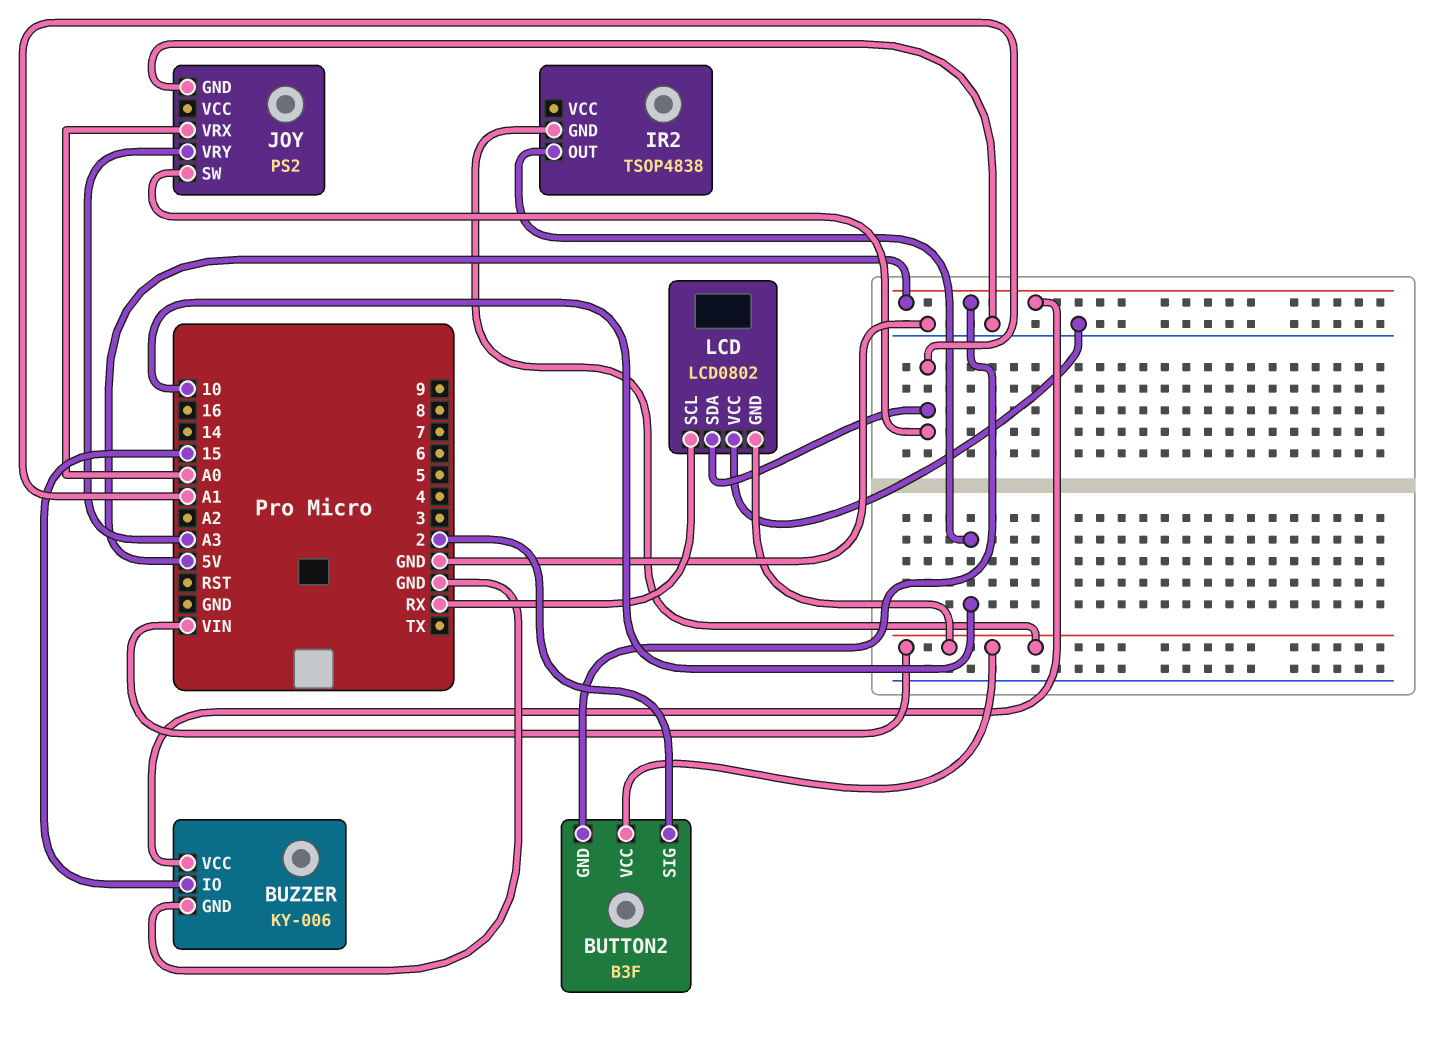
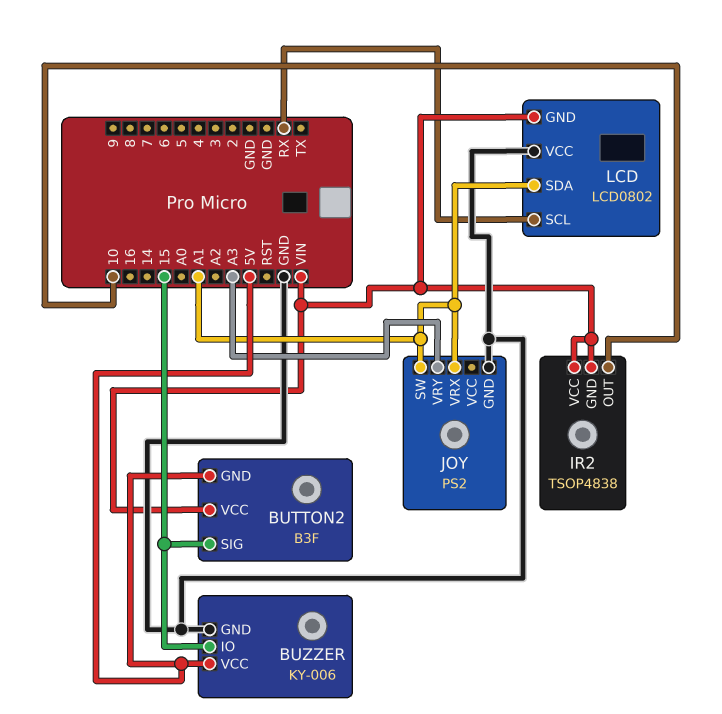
BUTTON2 pin SIG: 2 -> 15
IR2 pin VCC: none -> VIN
JOY pin VRX: A0 -> A1

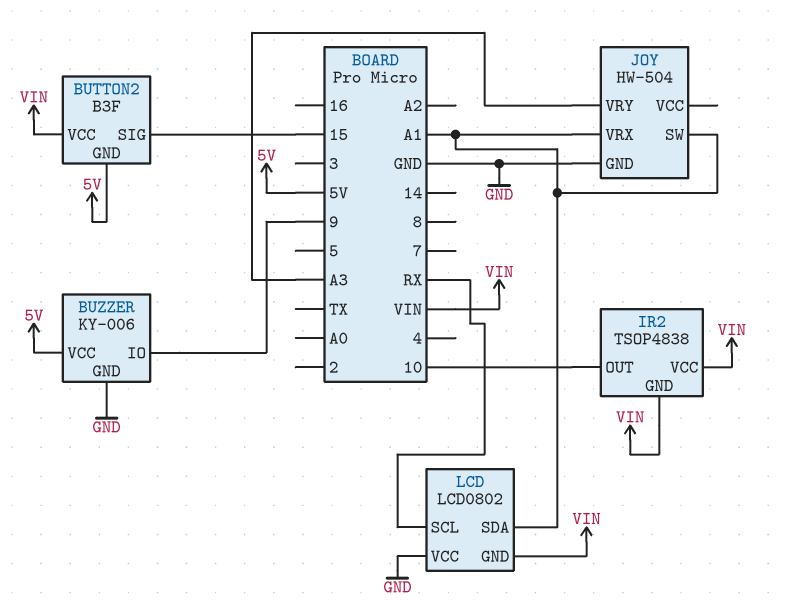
BUZZER pin IO: 15 -> 9
JOY: PS2 -> HW-504

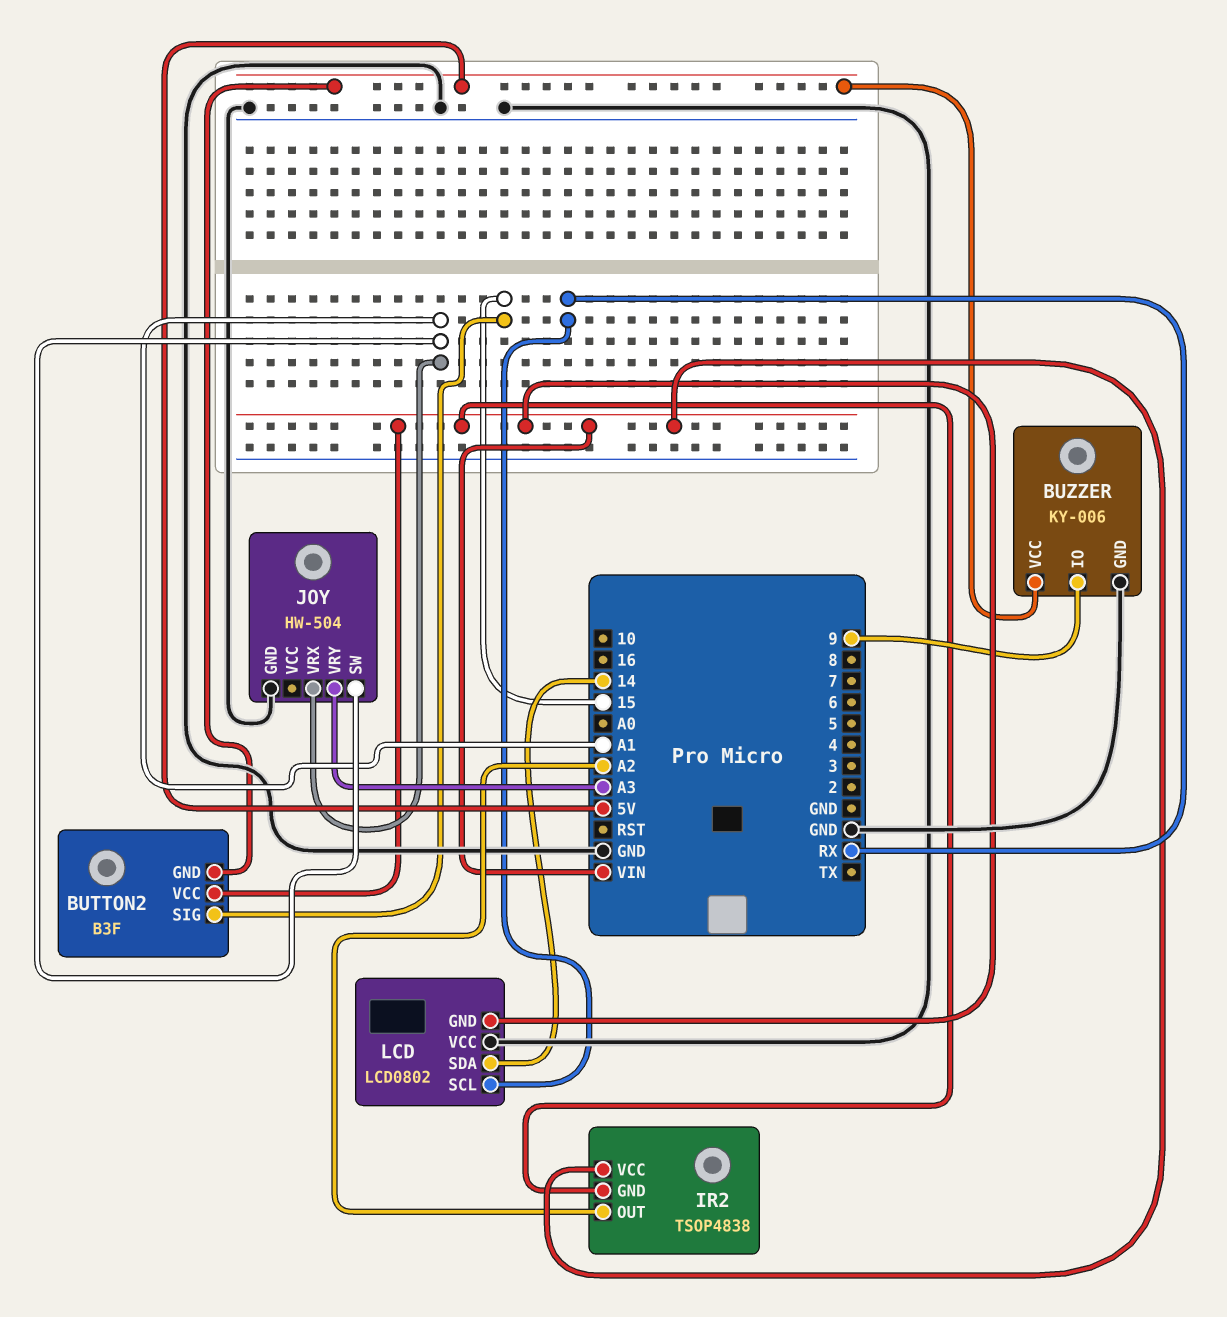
IR2 pin OUT: 10 -> A2
LCD pin SDA: A1 -> 14

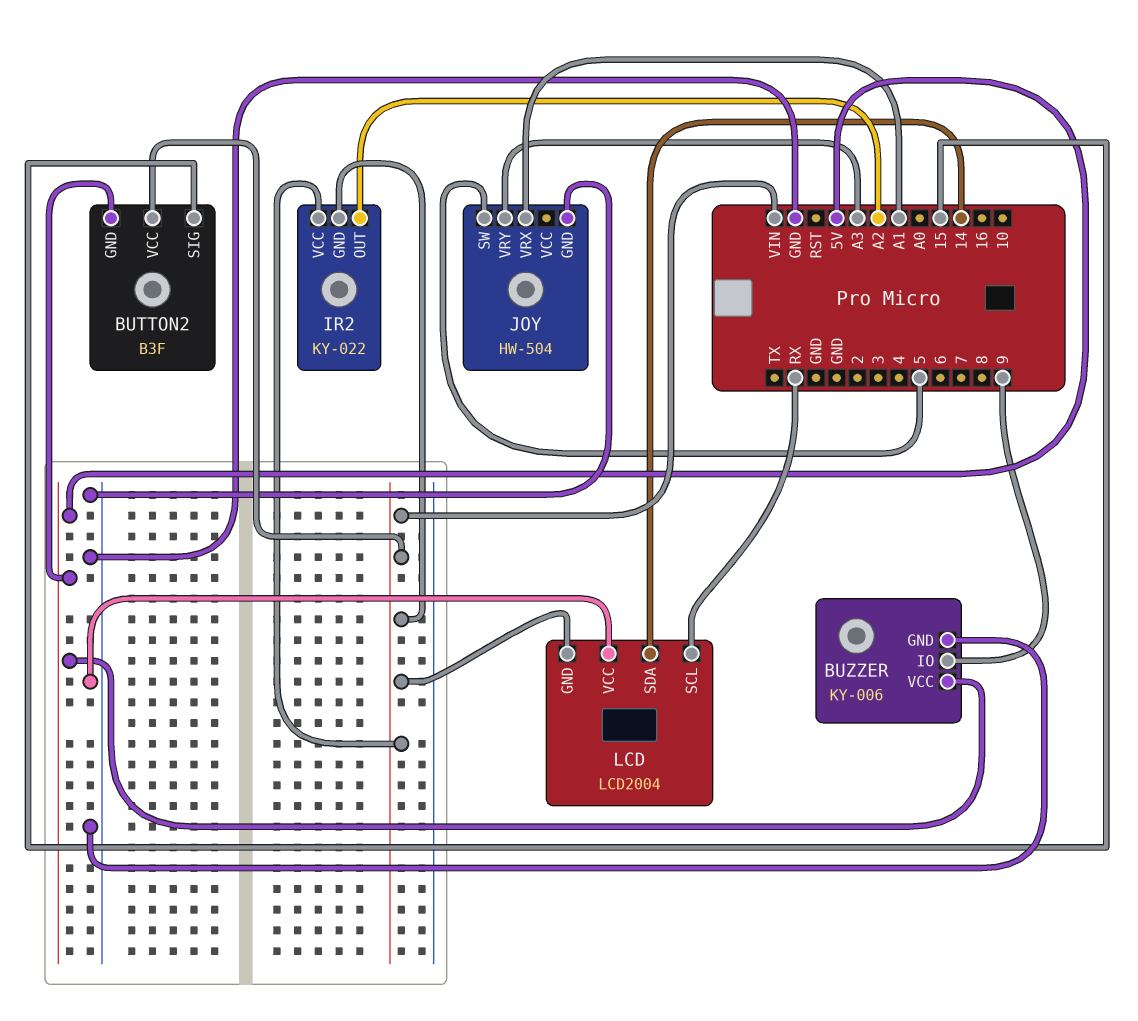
IR2: TSOP4838 -> KY-022
JOY pin SW: A1 -> 5
LCD: LCD0802 -> LCD2004

